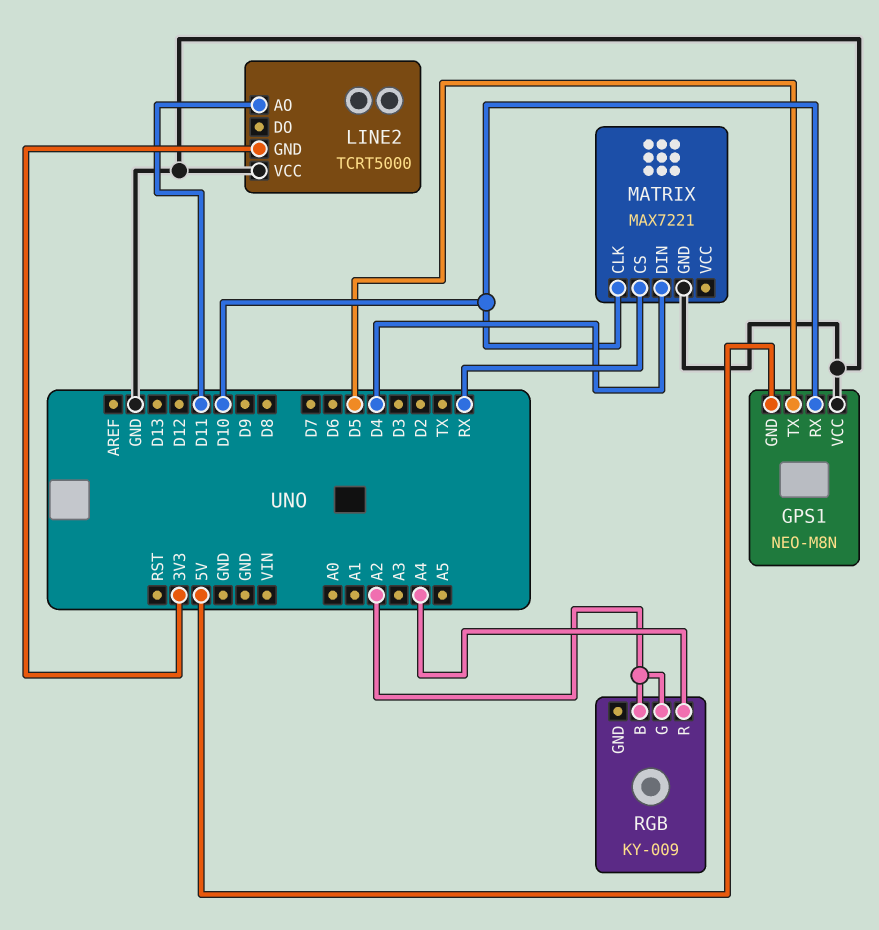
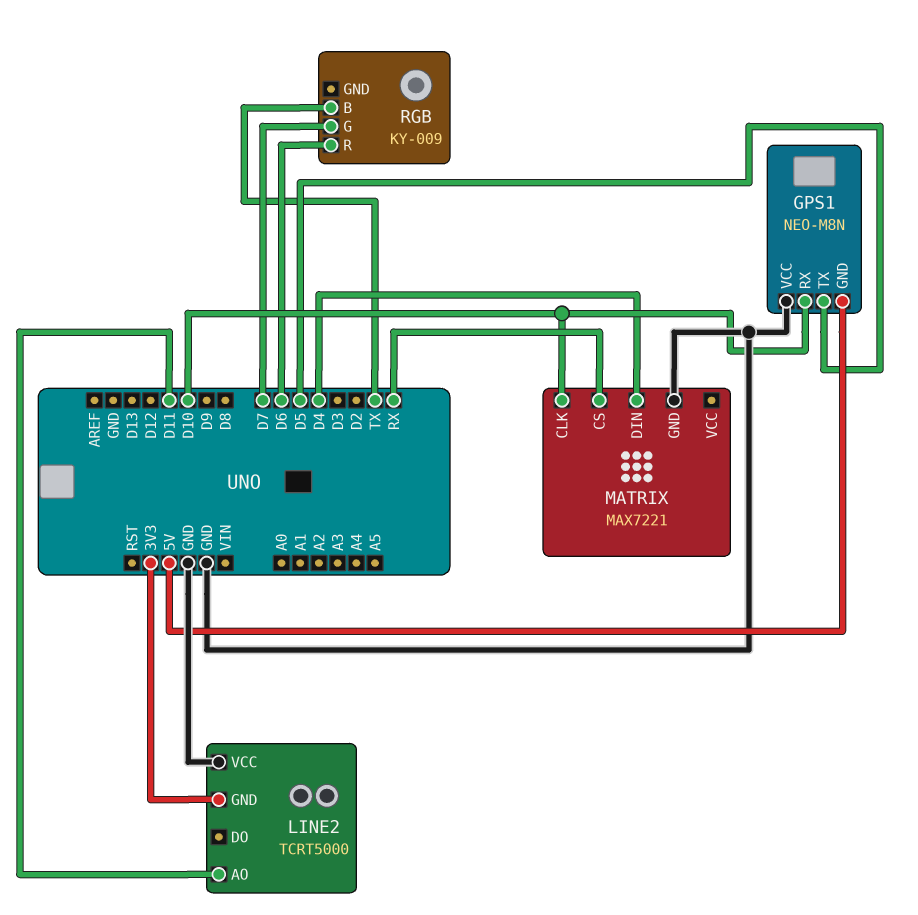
RGB pin B: A2 -> TX
RGB pin G: A2 -> D7
RGB pin R: A4 -> D6

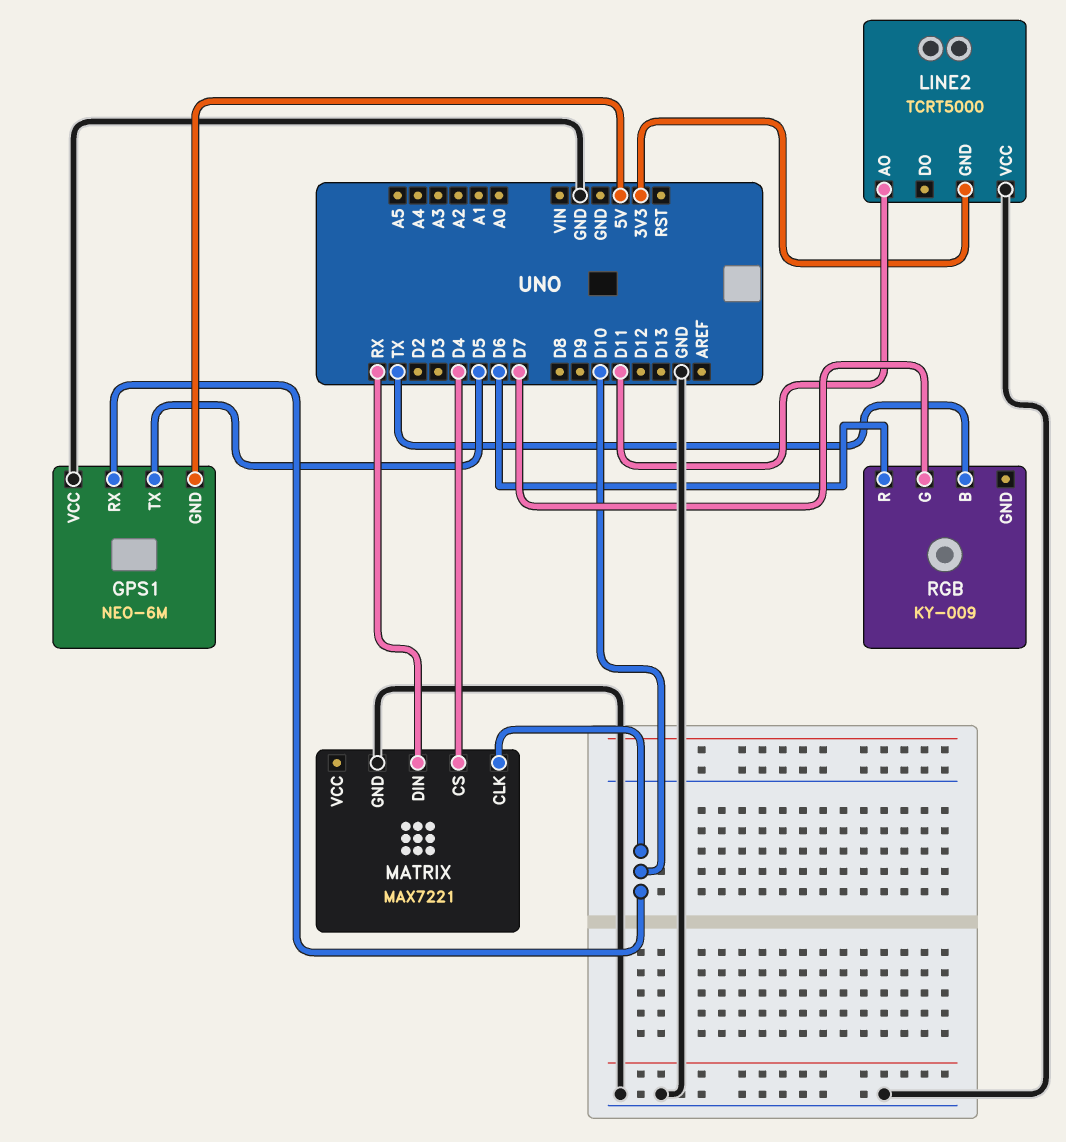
GPS1: NEO-M8N -> NEO-6M
MATRIX pin CS: RX -> D4
MATRIX pin DIN: D4 -> RX

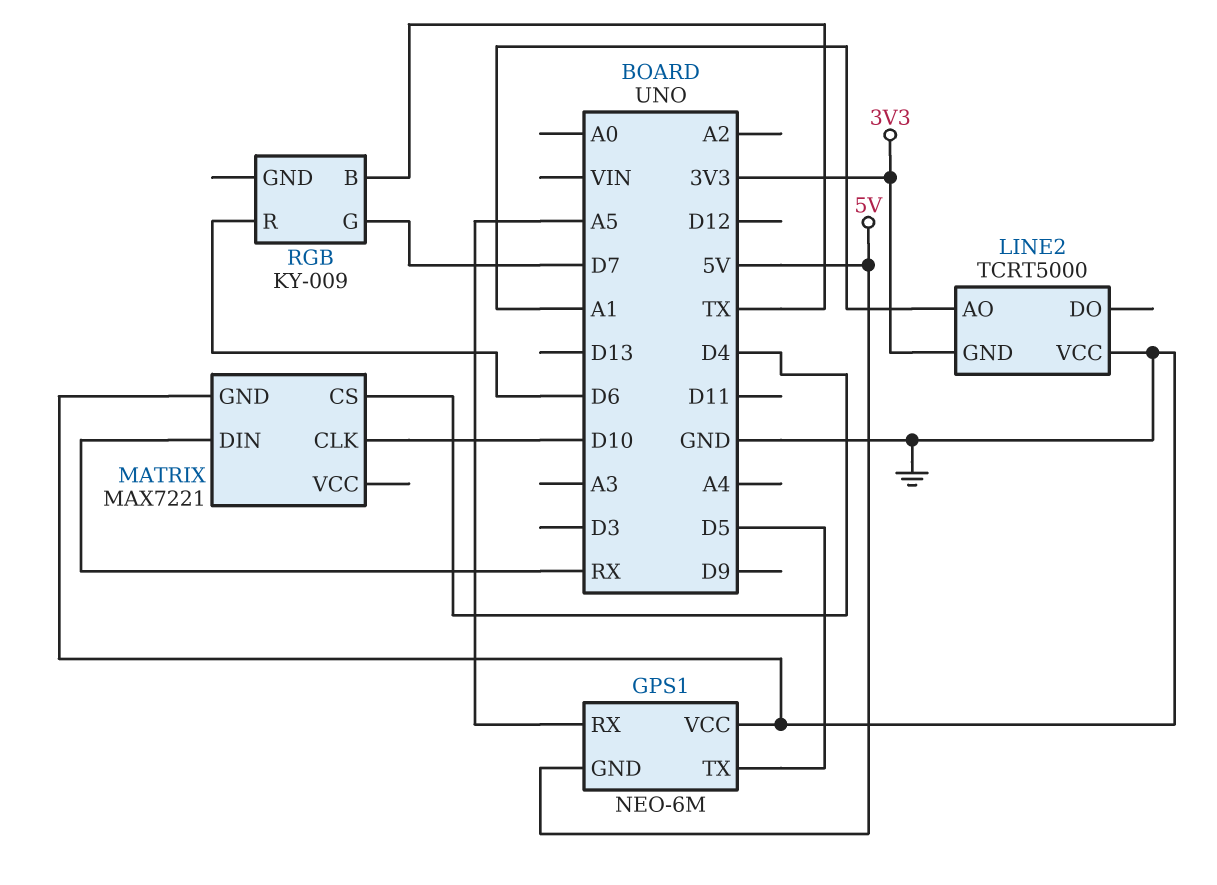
GPS1 pin RX: D10 -> A5
LINE2 pin AO: D11 -> A1

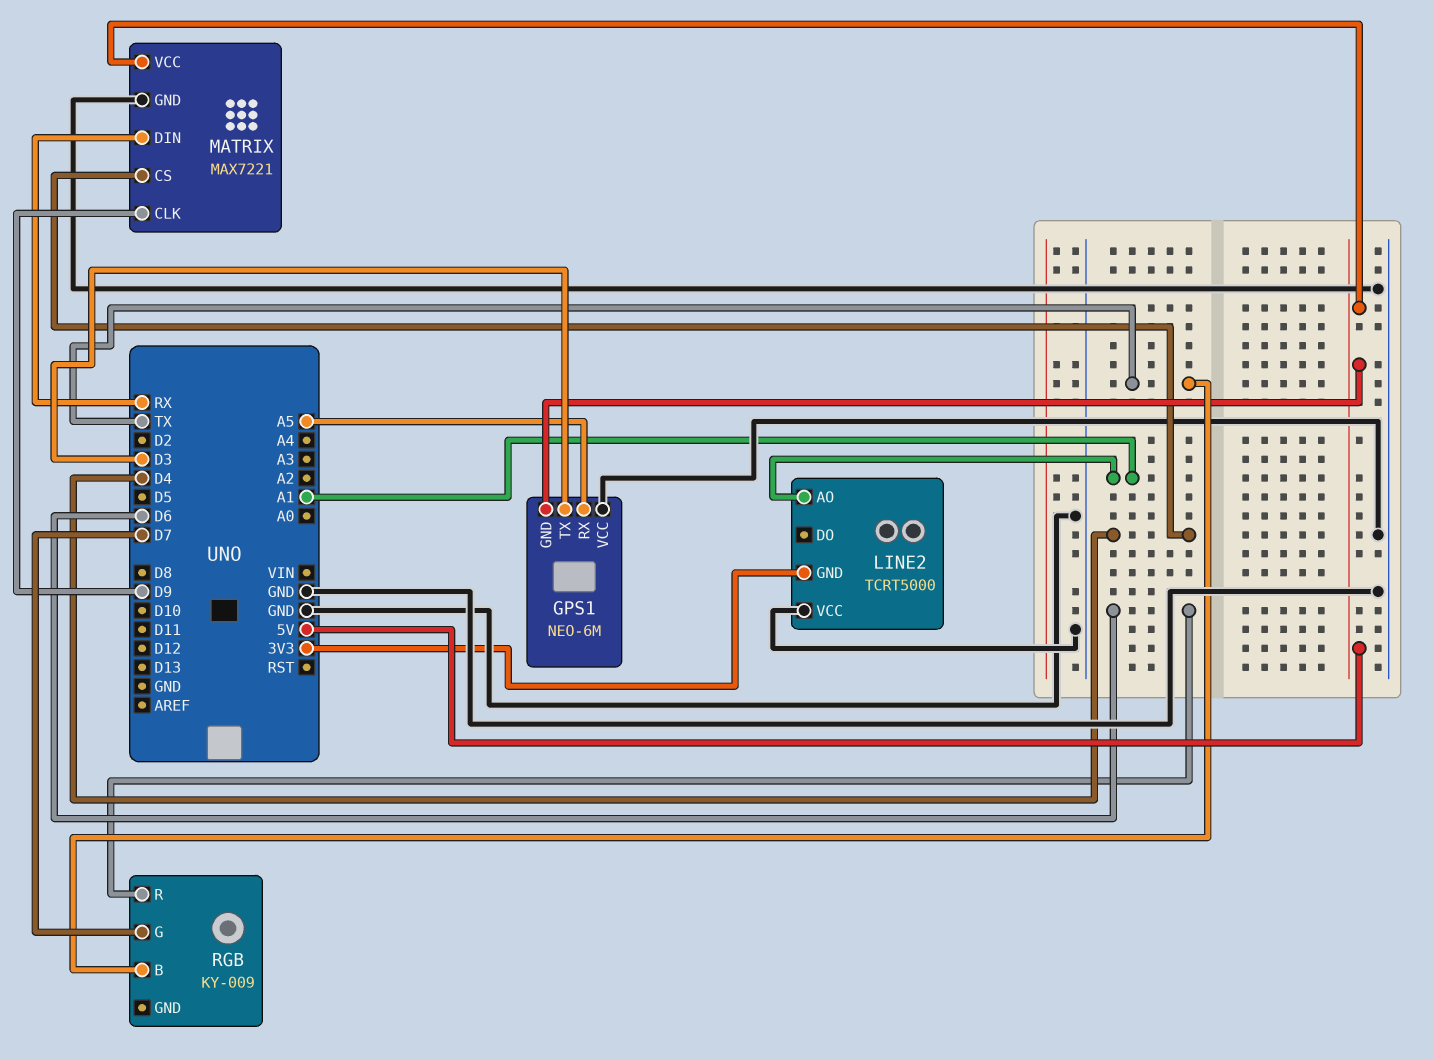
GPS1 pin TX: D5 -> D3
MATRIX pin CLK: D10 -> D9
MATRIX pin VCC: none -> 5V

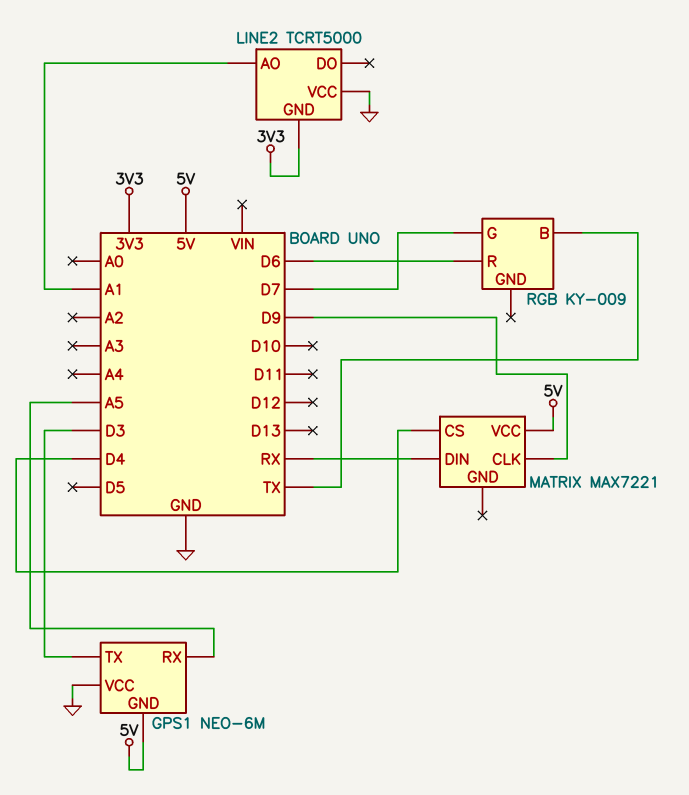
MATRIX pin GND: GND -> none

